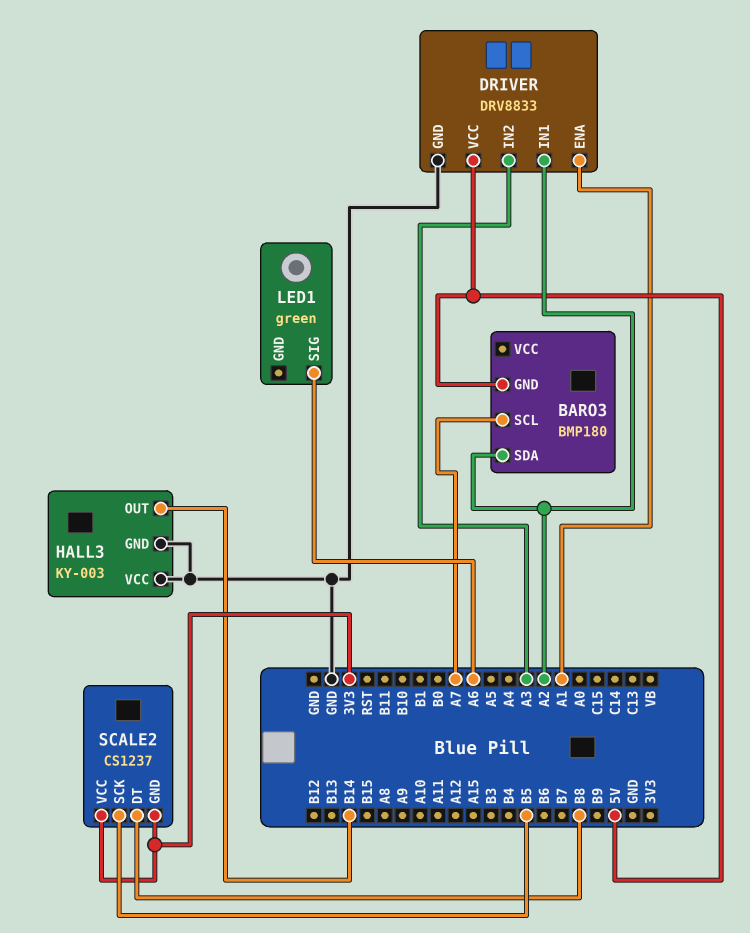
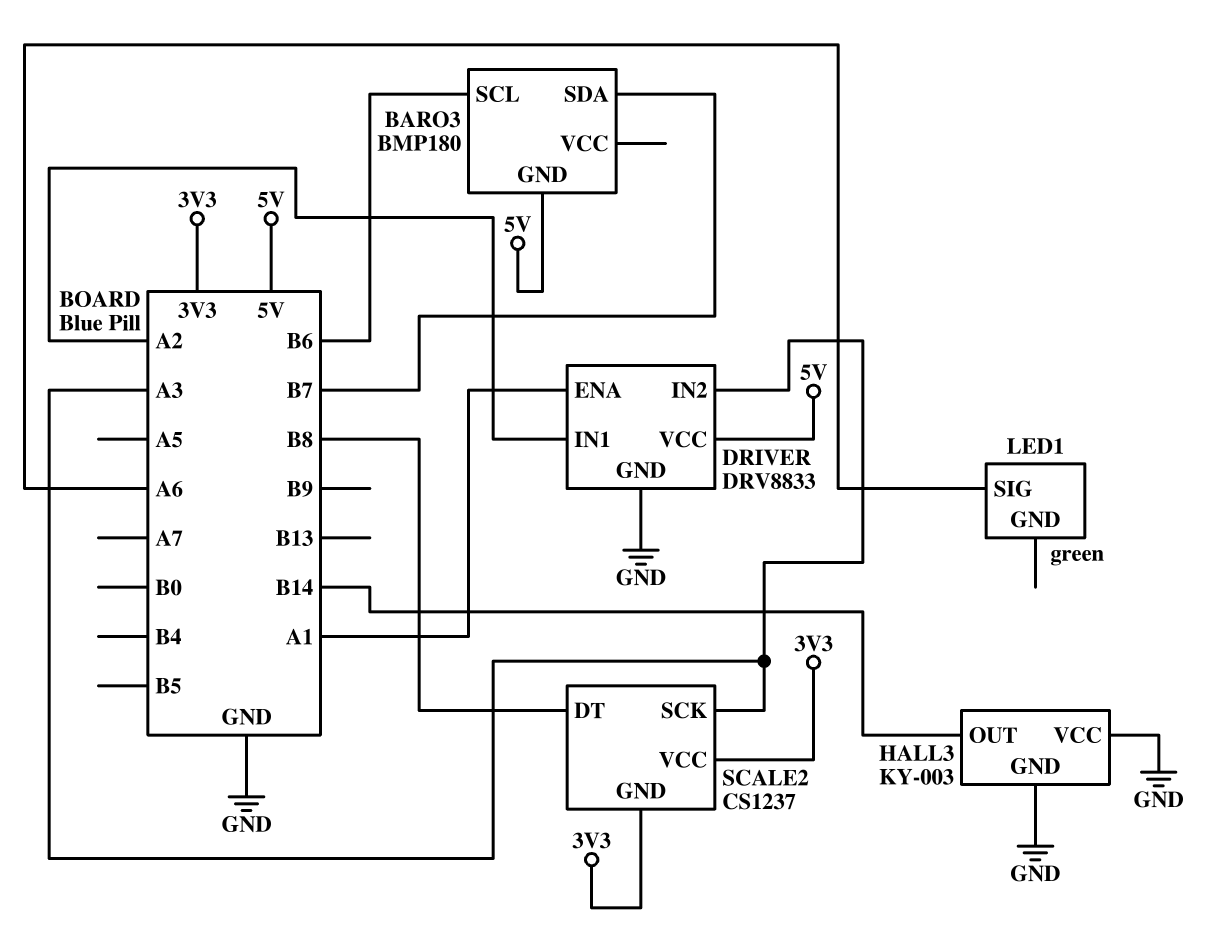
BARO3 pin SCL: A7 -> B6
BARO3 pin SDA: A2 -> B7
SCALE2 pin SCK: B5 -> A3

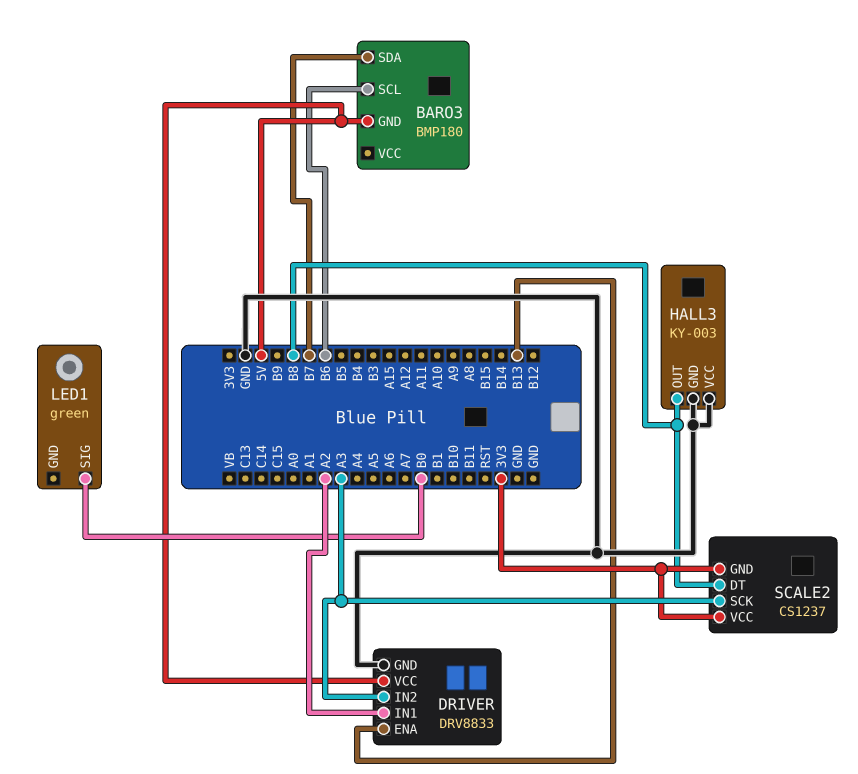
DRIVER pin ENA: A1 -> B13
HALL3 pin OUT: B14 -> B8
LED1 pin SIG: A6 -> B0

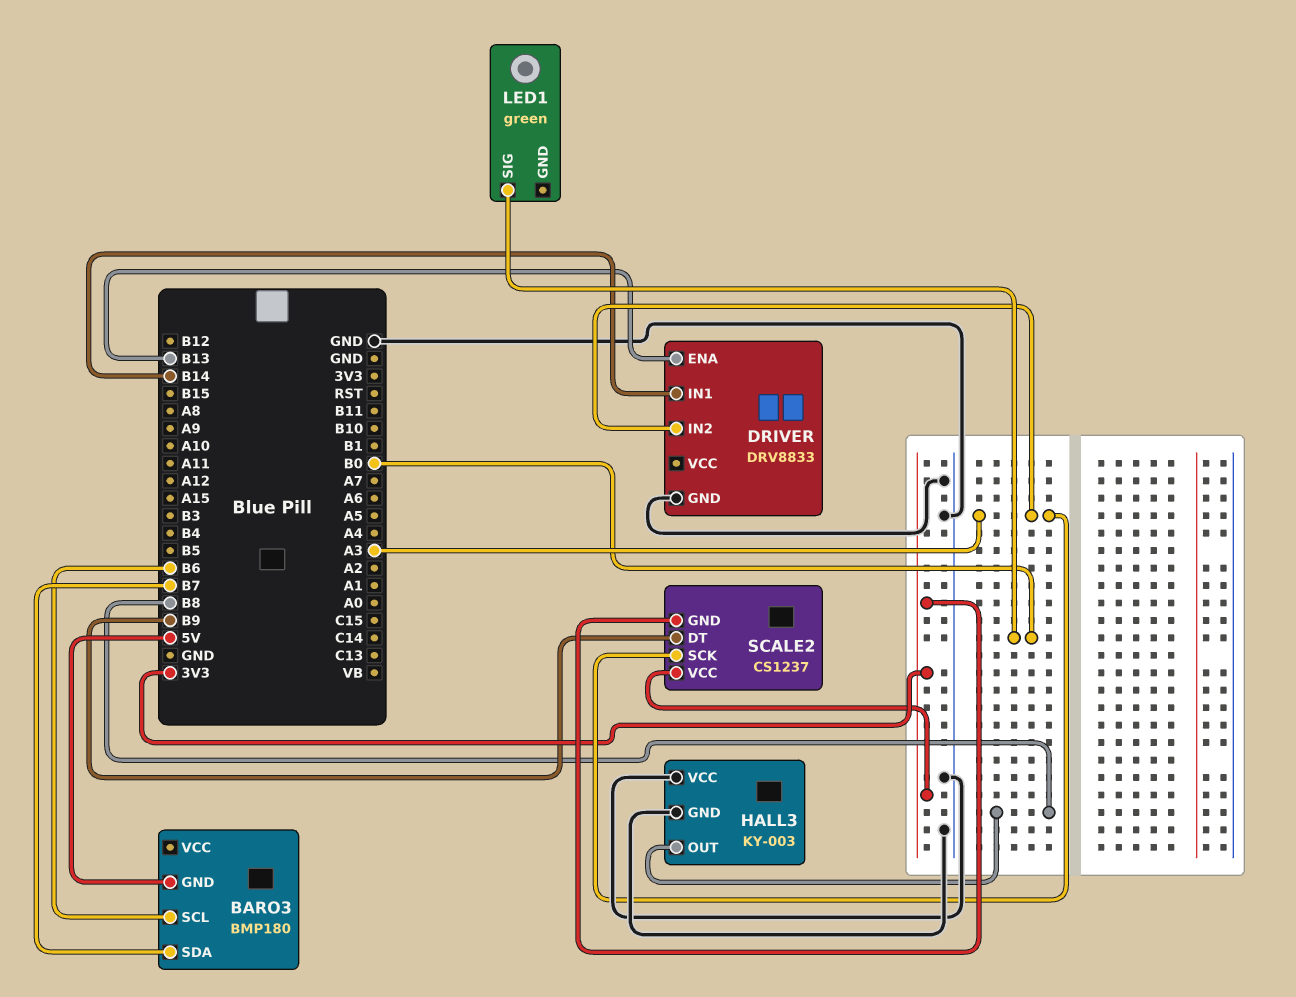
DRIVER pin IN1: A2 -> B14
DRIVER pin VCC: 5V -> none
SCALE2 pin DT: B8 -> B9

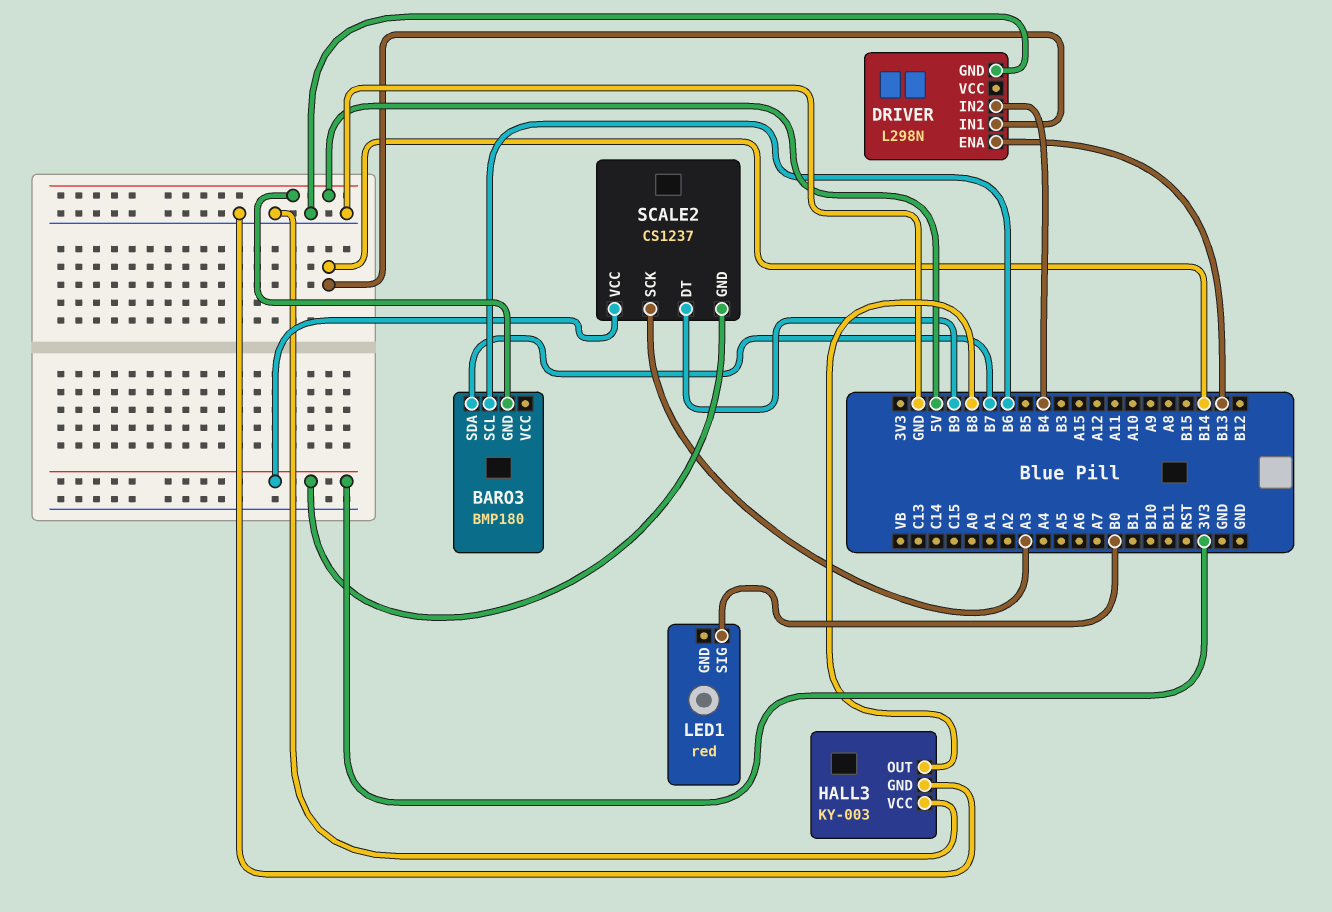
DRIVER: DRV8833 -> L298N
DRIVER pin IN2: A3 -> B4
LED1: green -> red

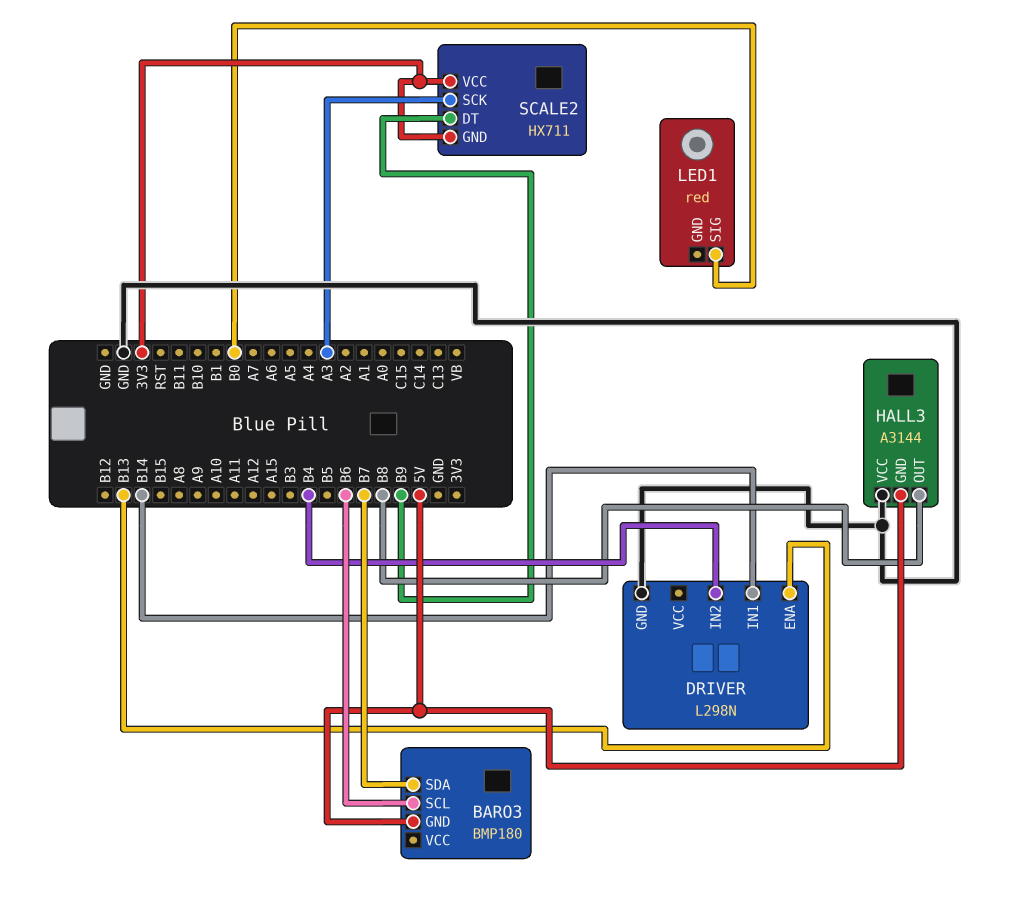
HALL3: KY-003 -> A3144
HALL3 pin GND: GND -> 5V
SCALE2: CS1237 -> HX711

